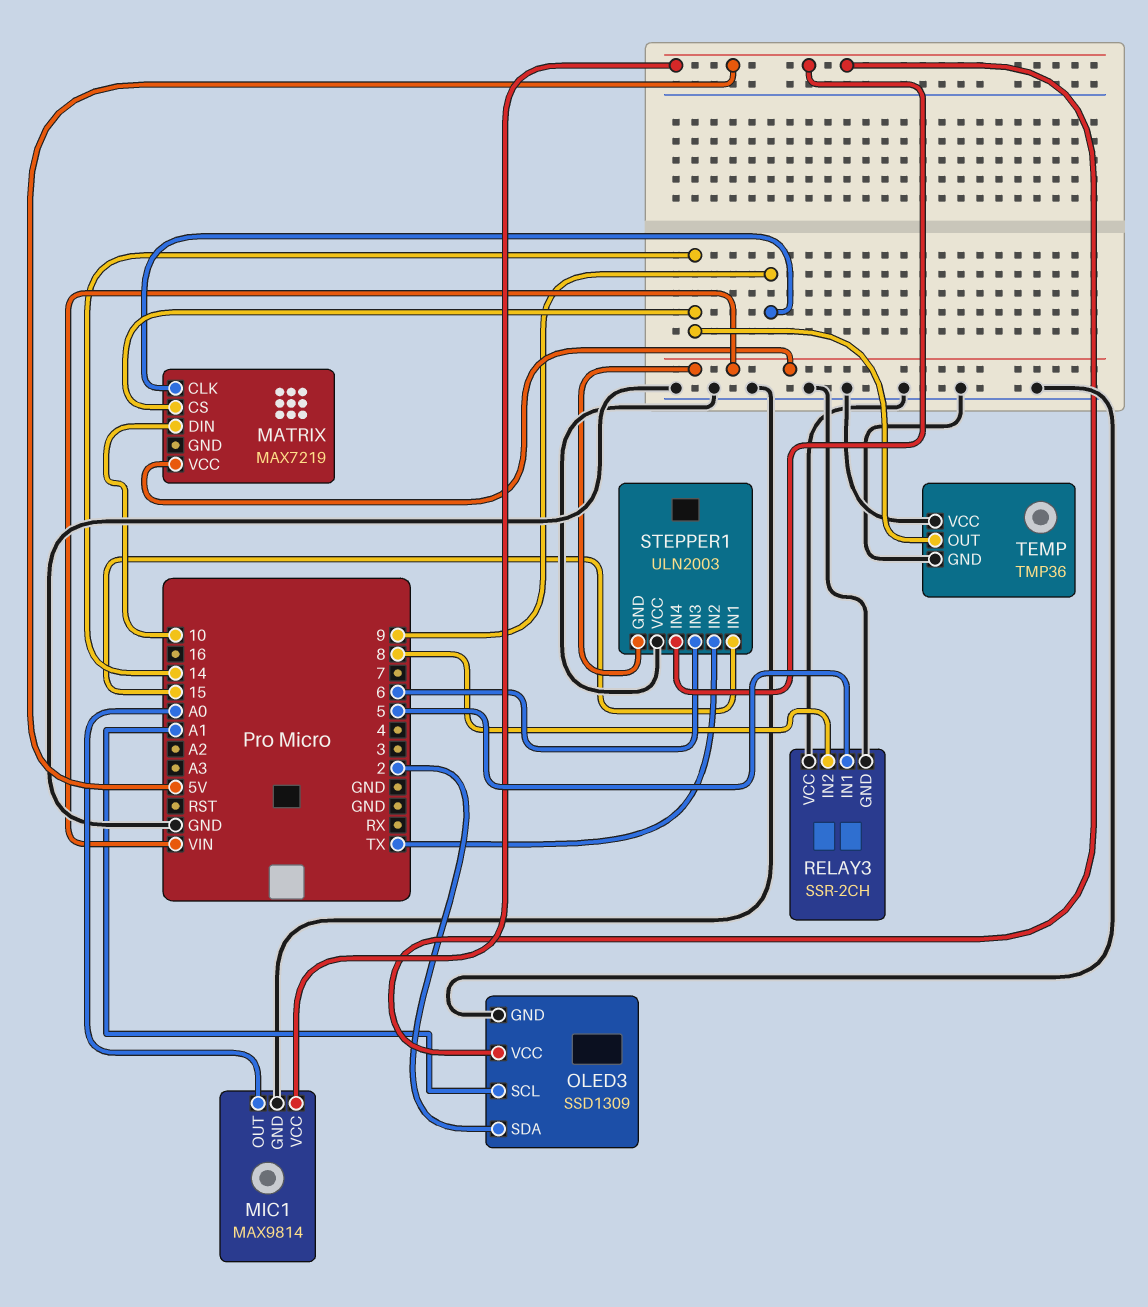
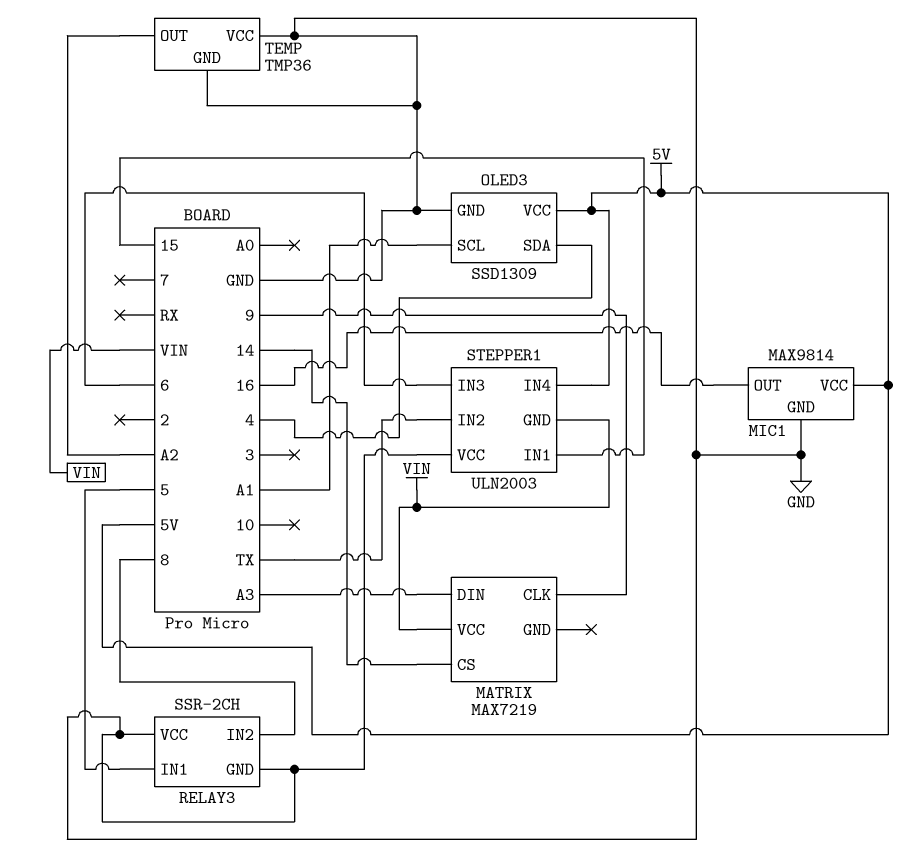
MATRIX pin DIN: 10 -> A3
MIC1 pin OUT: A0 -> 16
OLED3 pin SDA: 2 -> 4
TEMP pin OUT: 14 -> A2

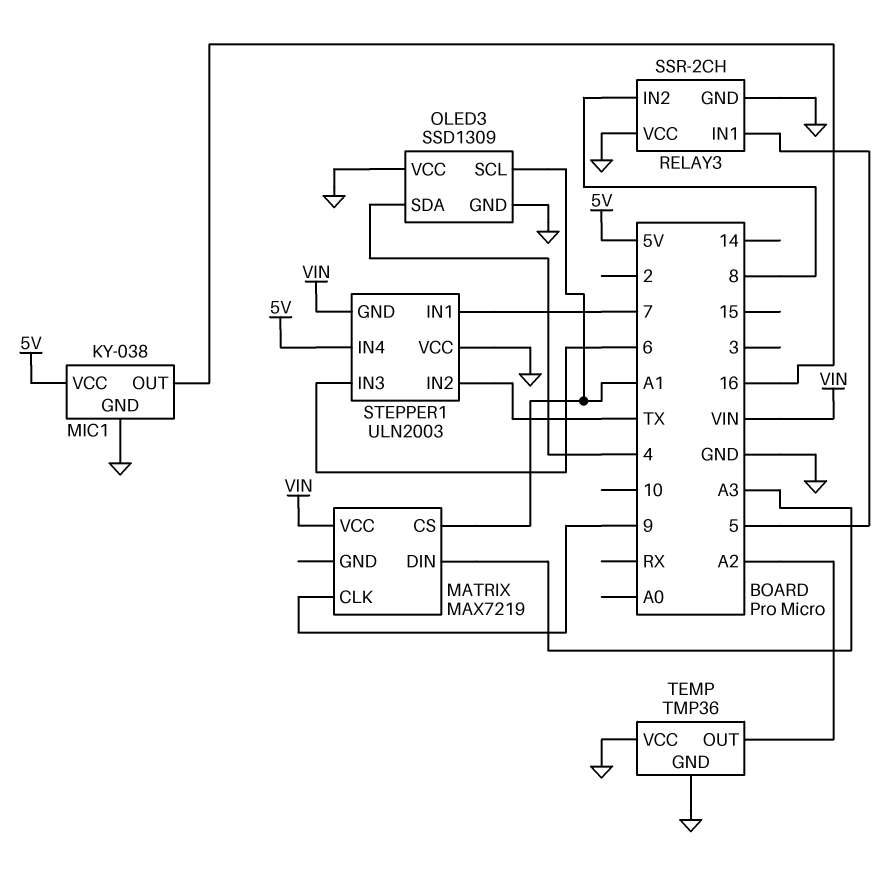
MATRIX pin CS: 14 -> A1
MIC1: MAX9814 -> KY-038
OLED3 pin VCC: 5V -> GND
STEPPER1 pin IN1: 15 -> 7

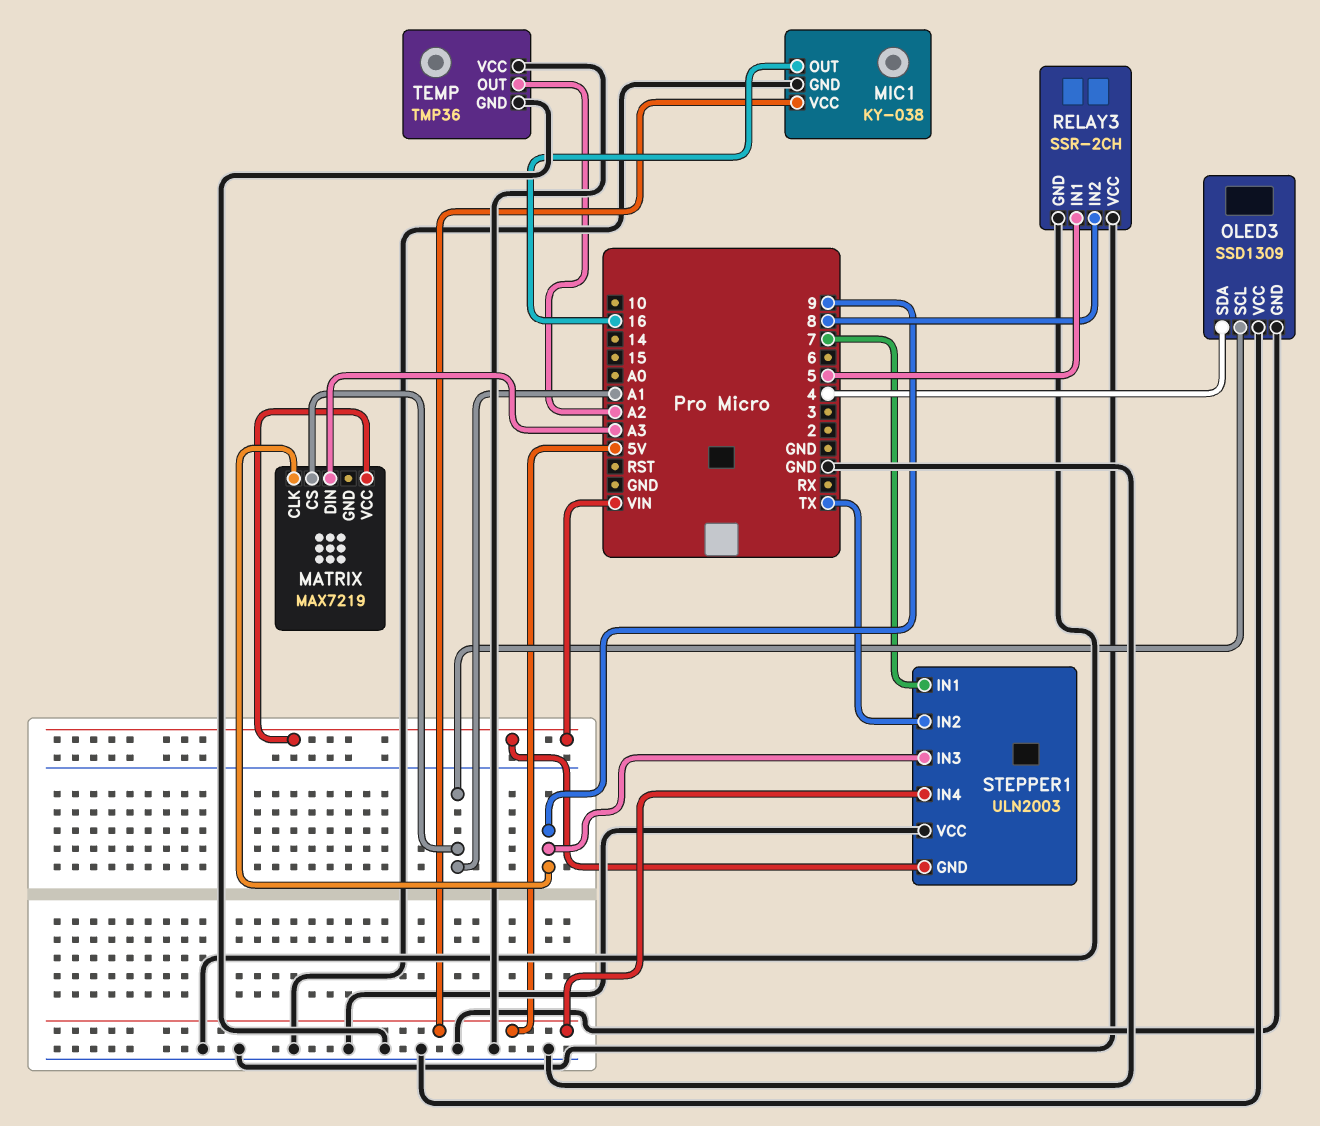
STEPPER1 pin IN3: 6 -> 9

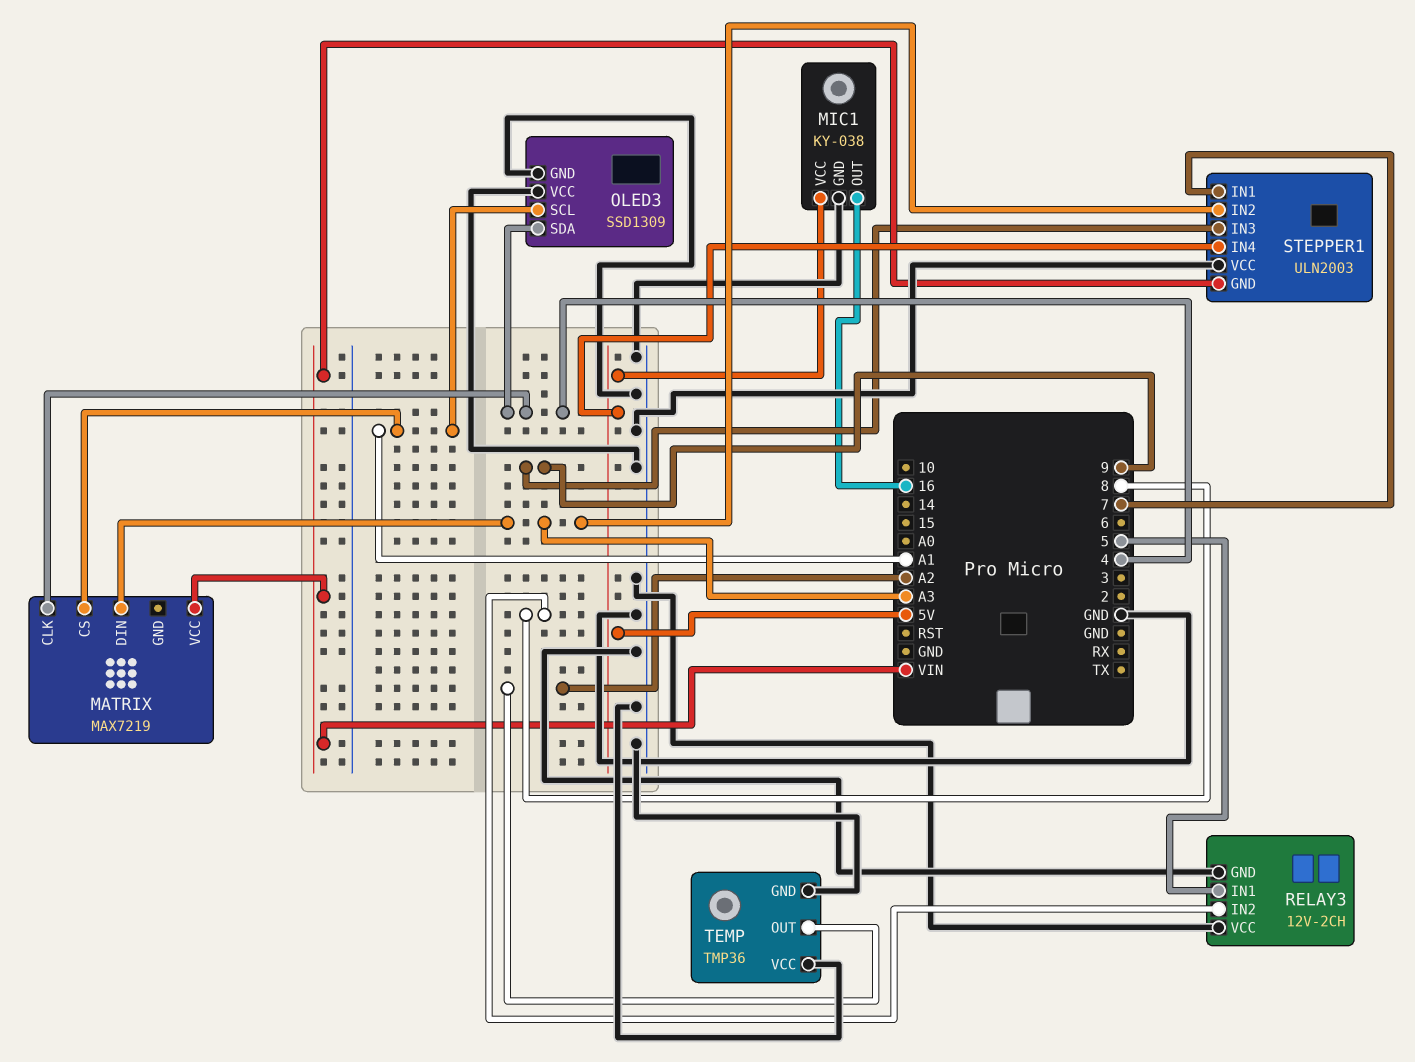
MATRIX pin CLK: 9 -> 4
RELAY3: SSR-2CH -> 12V-2CH
STEPPER1 pin IN2: TX -> A3

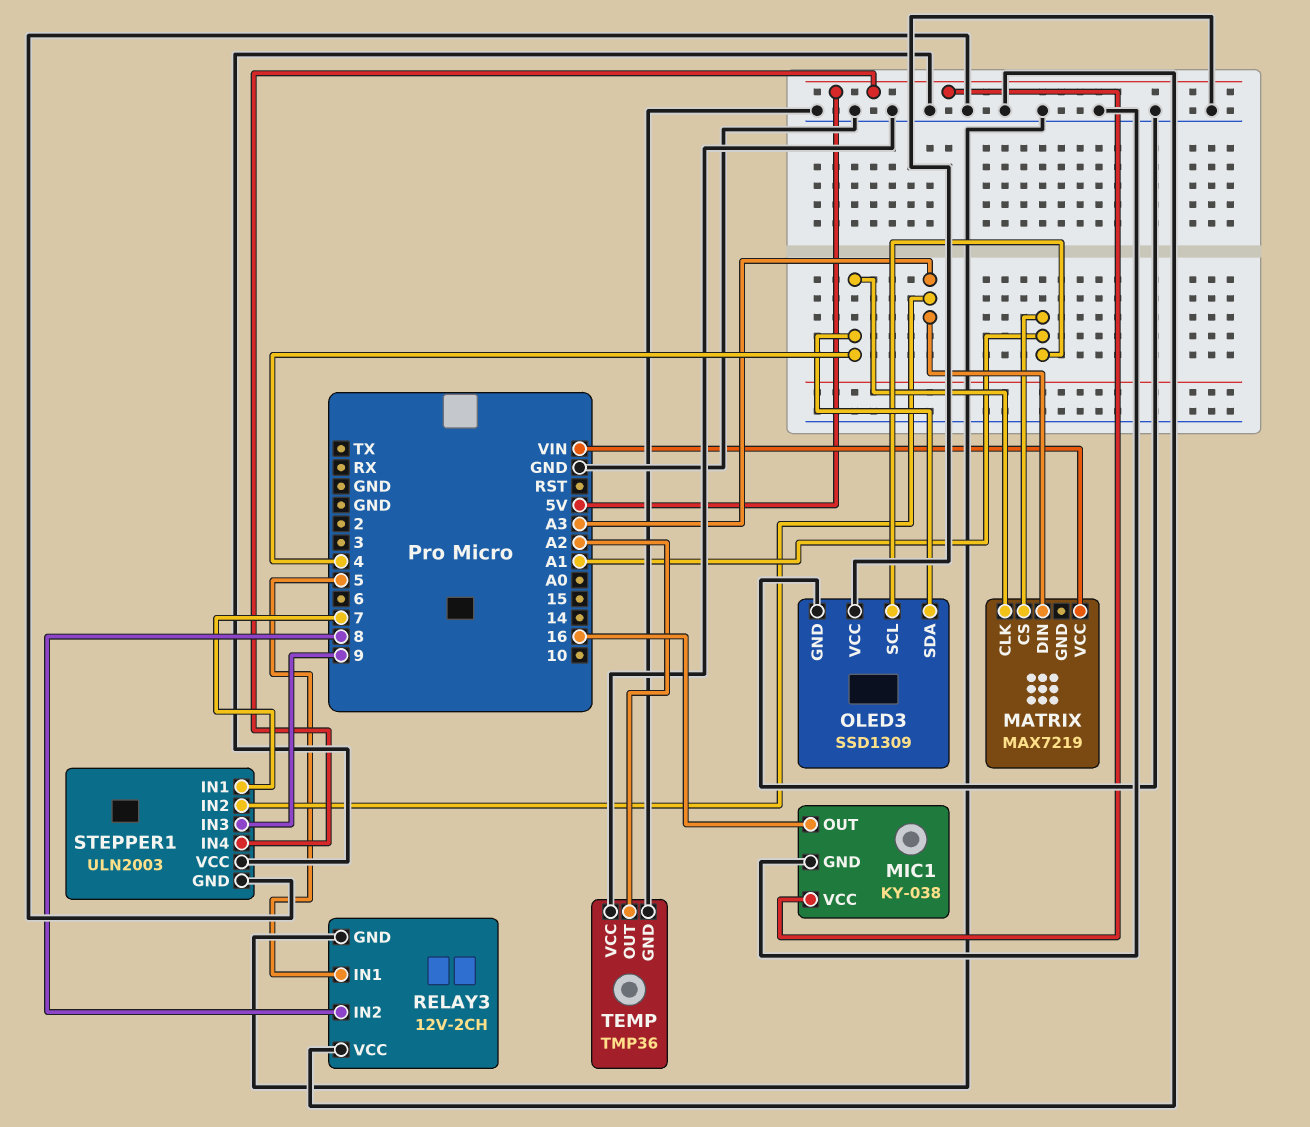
STEPPER1 pin GND: VIN -> GND

